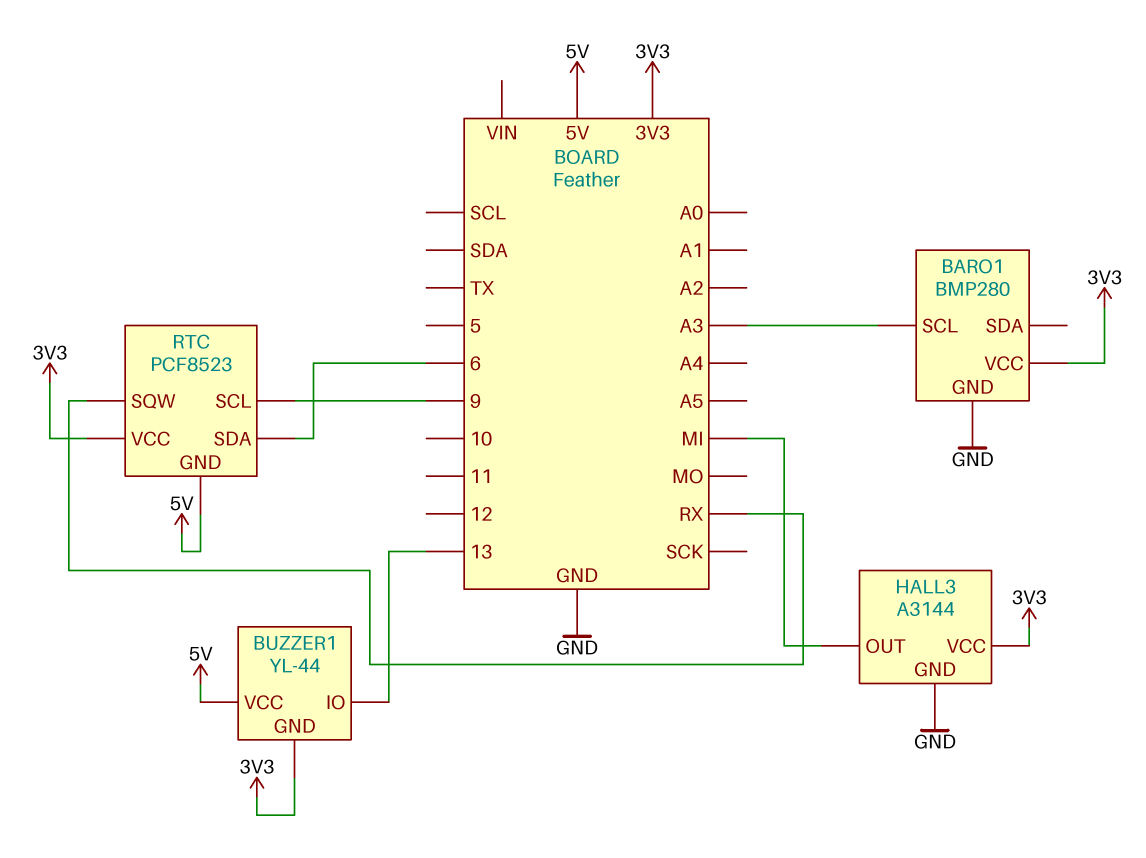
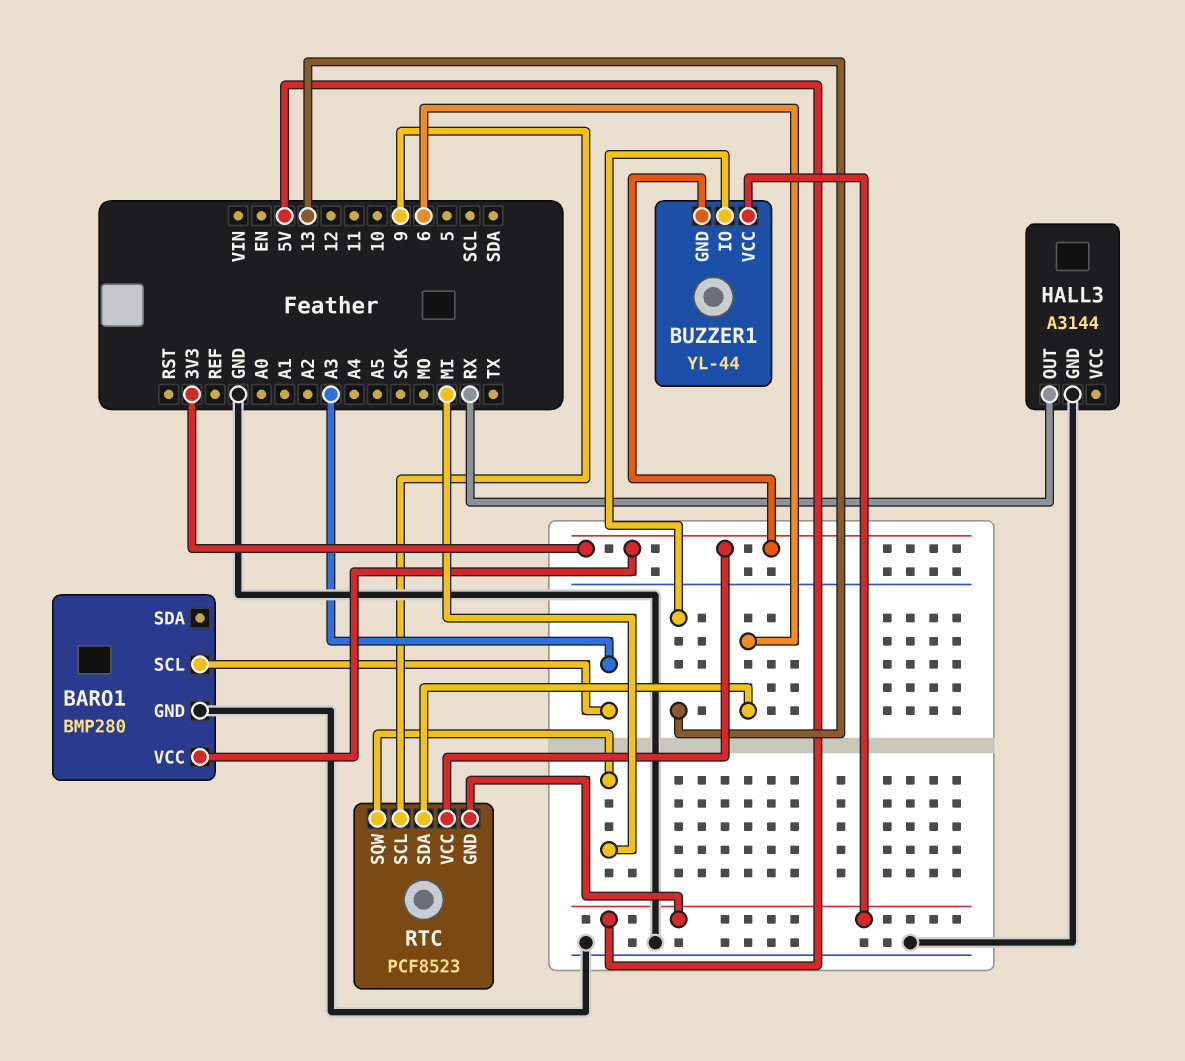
HALL3 pin OUT: MI -> RX
HALL3 pin VCC: 3V3 -> none
RTC pin SQW: RX -> MI

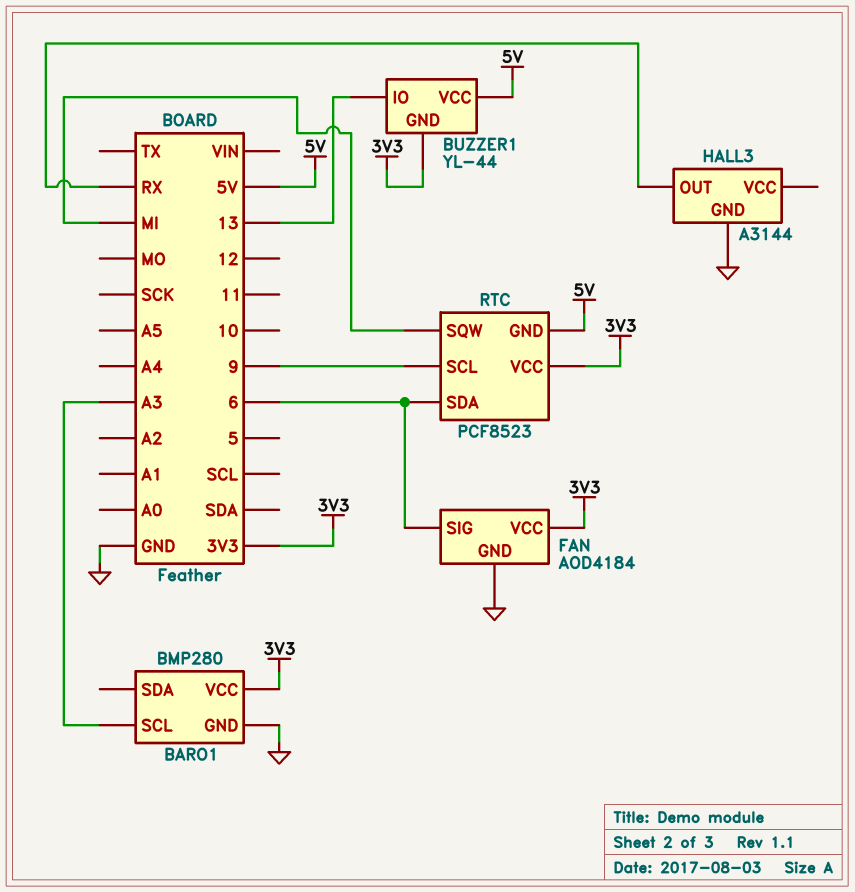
FAN: none -> AOD4184
FAN pin GND: none -> GND
FAN pin SIG: none -> 6
FAN pin VCC: none -> 3V3

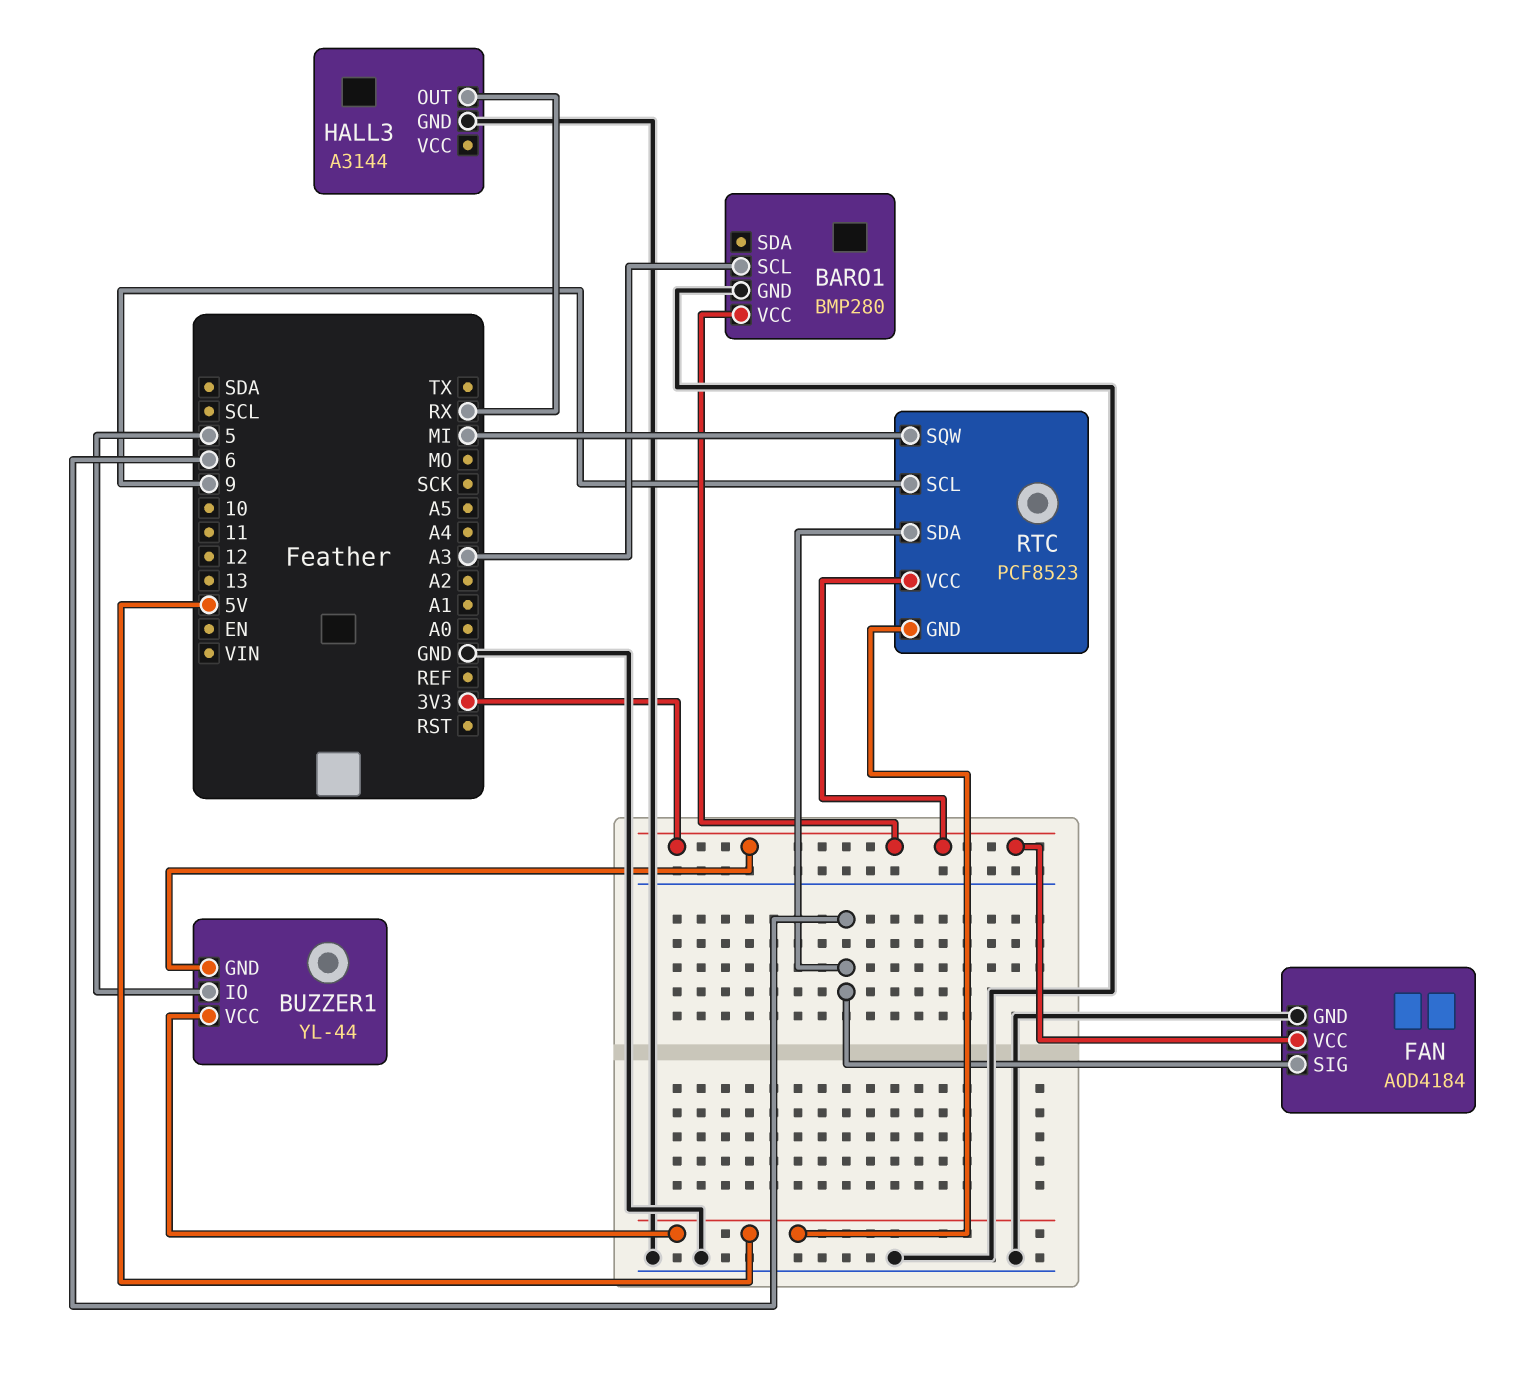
BUZZER1 pin IO: 13 -> 5

